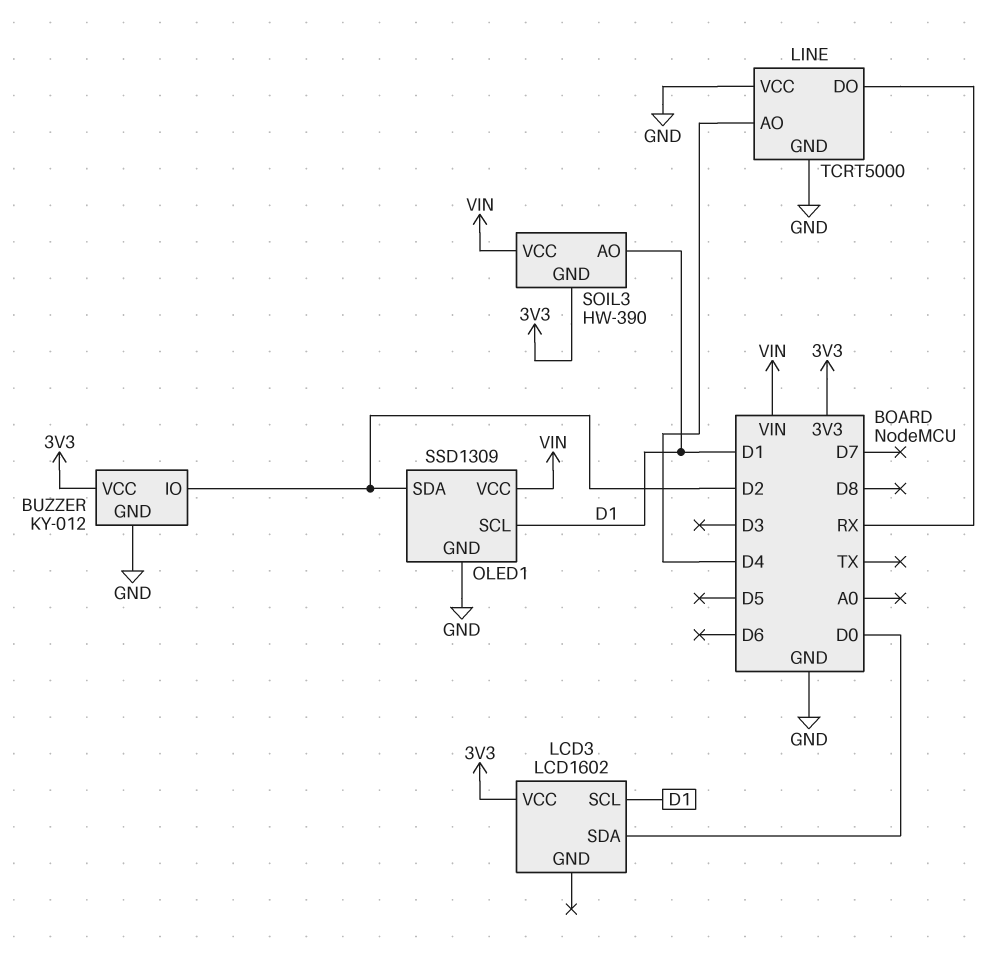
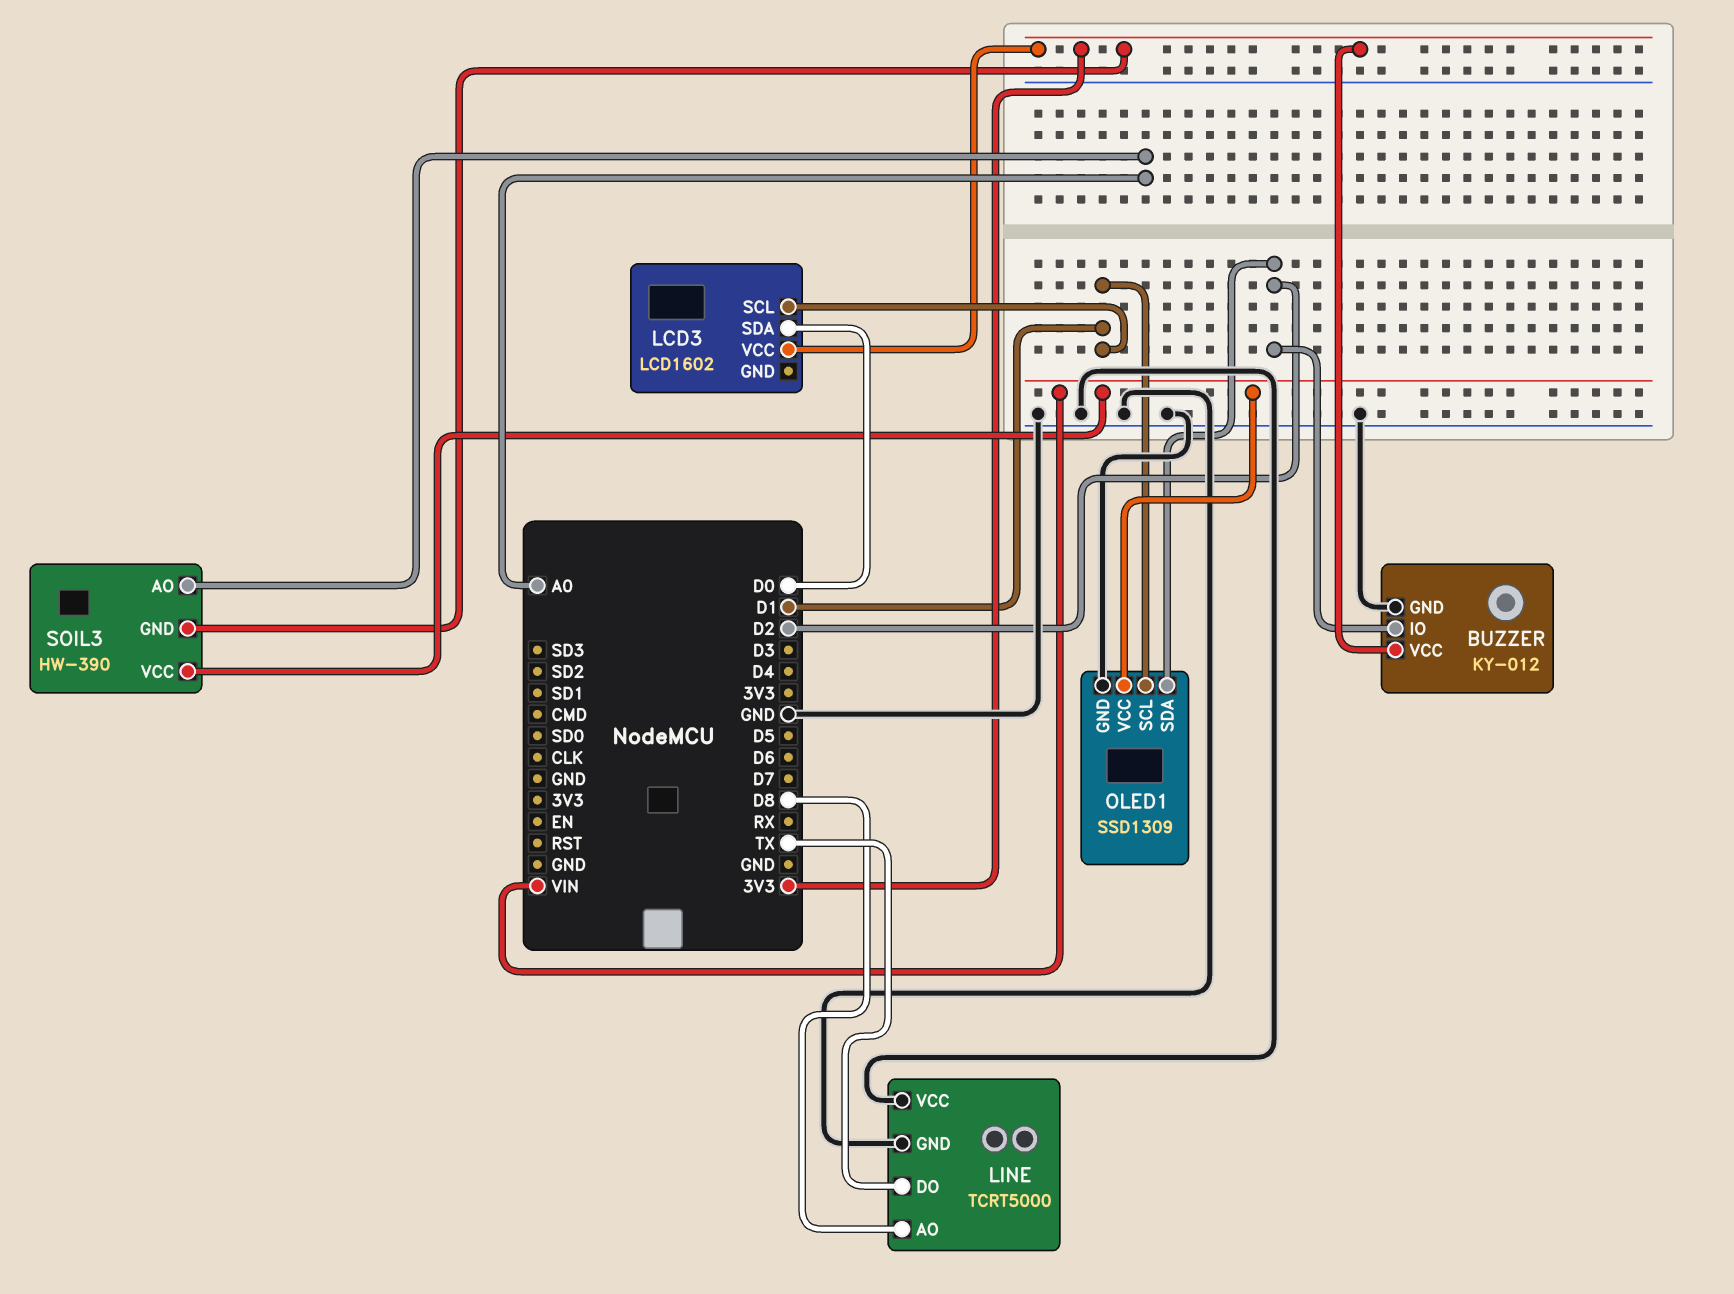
LINE pin AO: D4 -> D8
LINE pin DO: RX -> TX
SOIL3 pin AO: D1 -> A0

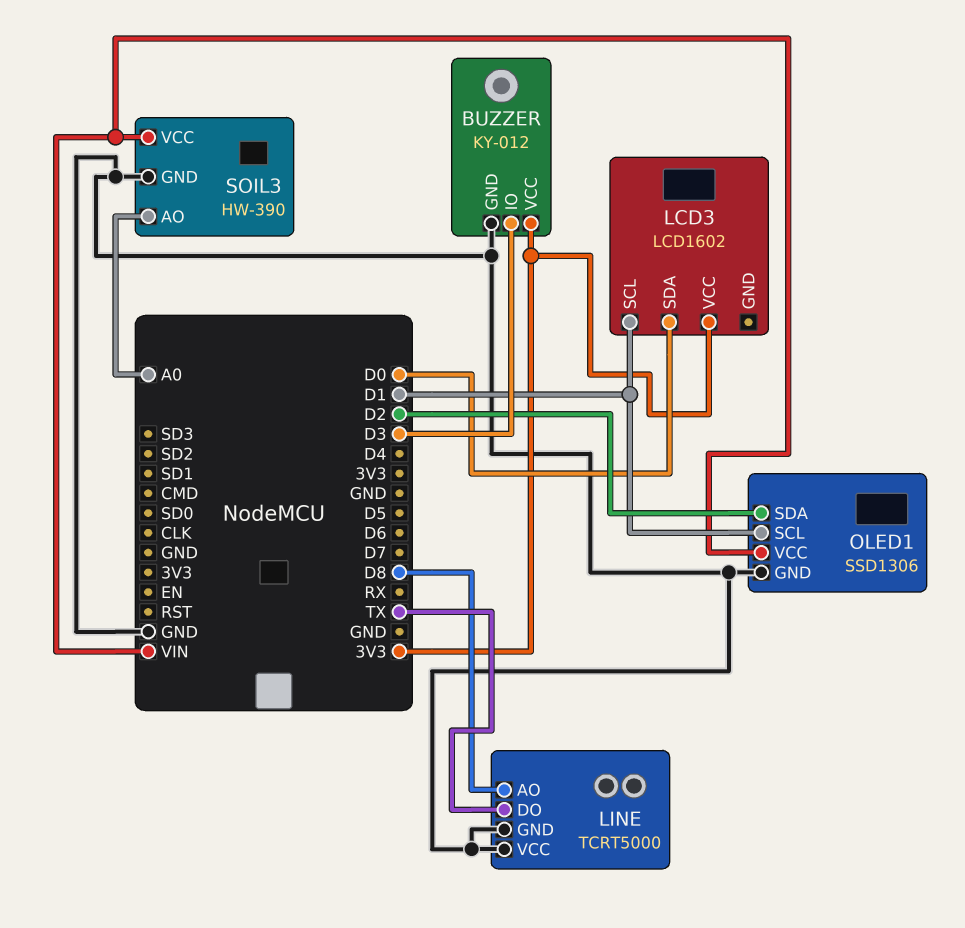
BUZZER pin IO: D2 -> D3
OLED1: SSD1309 -> SSD1306
SOIL3 pin GND: 3V3 -> GND

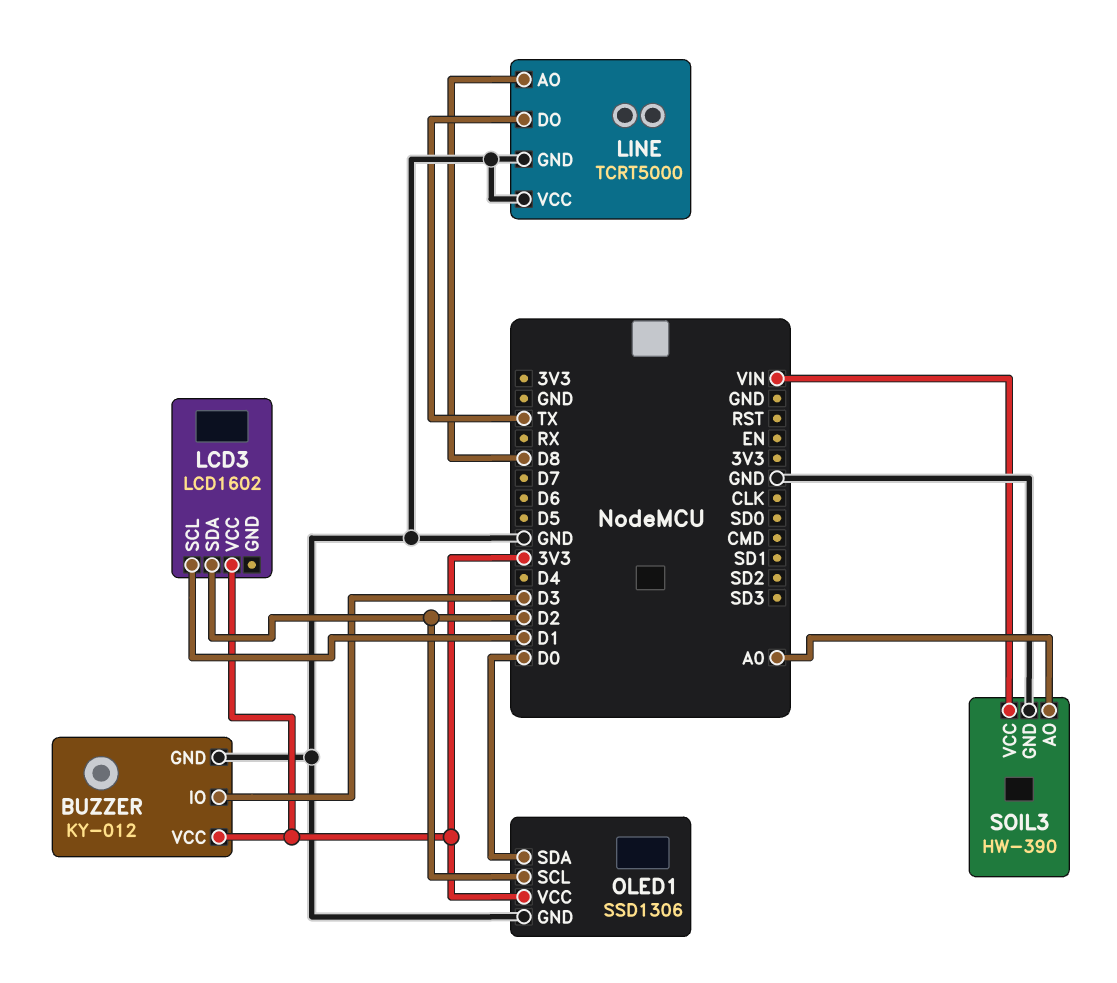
LCD3 pin SDA: D0 -> D2
OLED1 pin SCL: D1 -> D2
OLED1 pin SDA: D2 -> D0
OLED1 pin VCC: VIN -> 3V3

